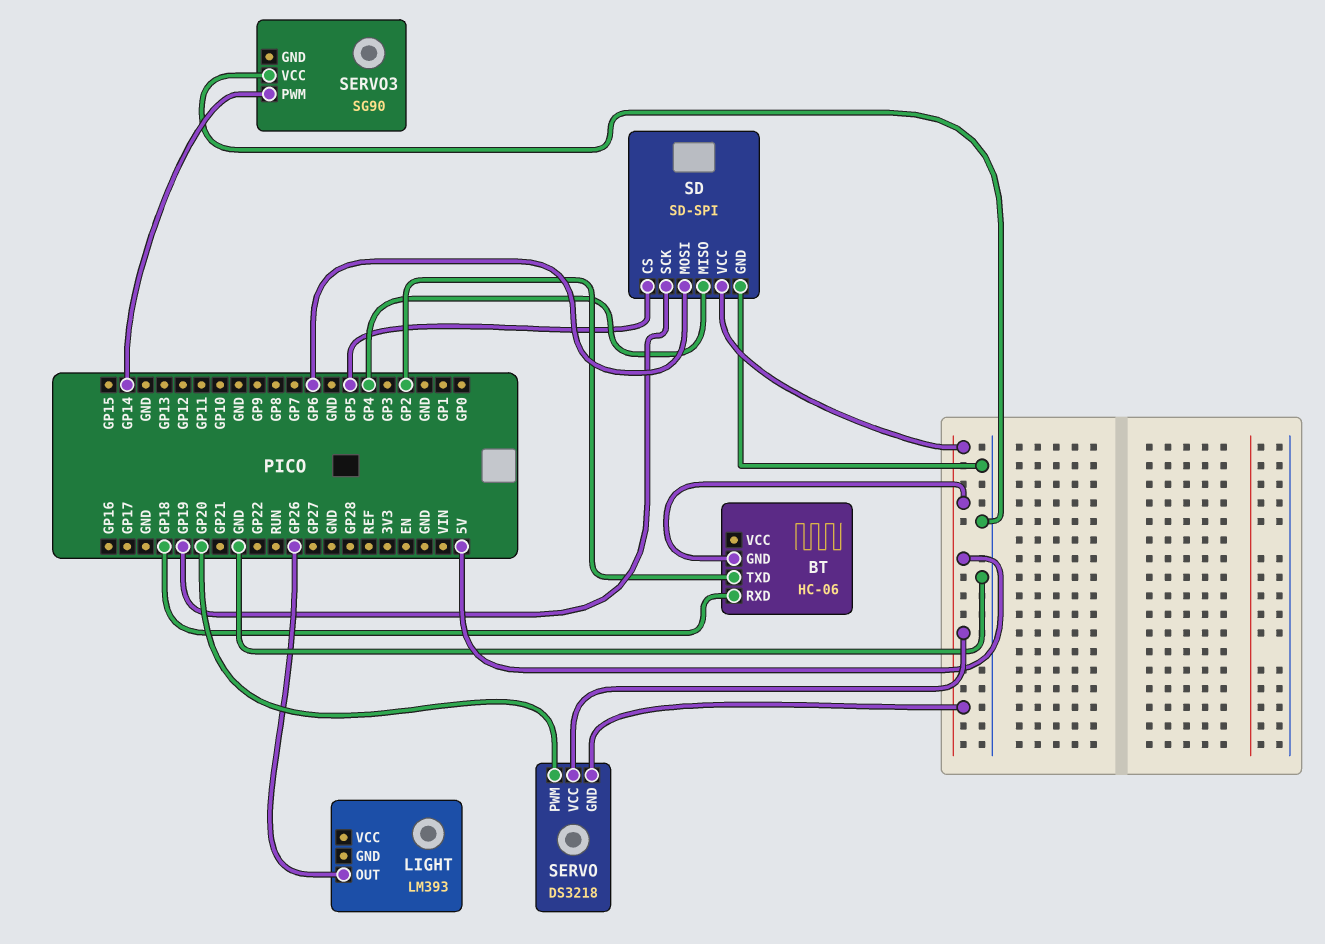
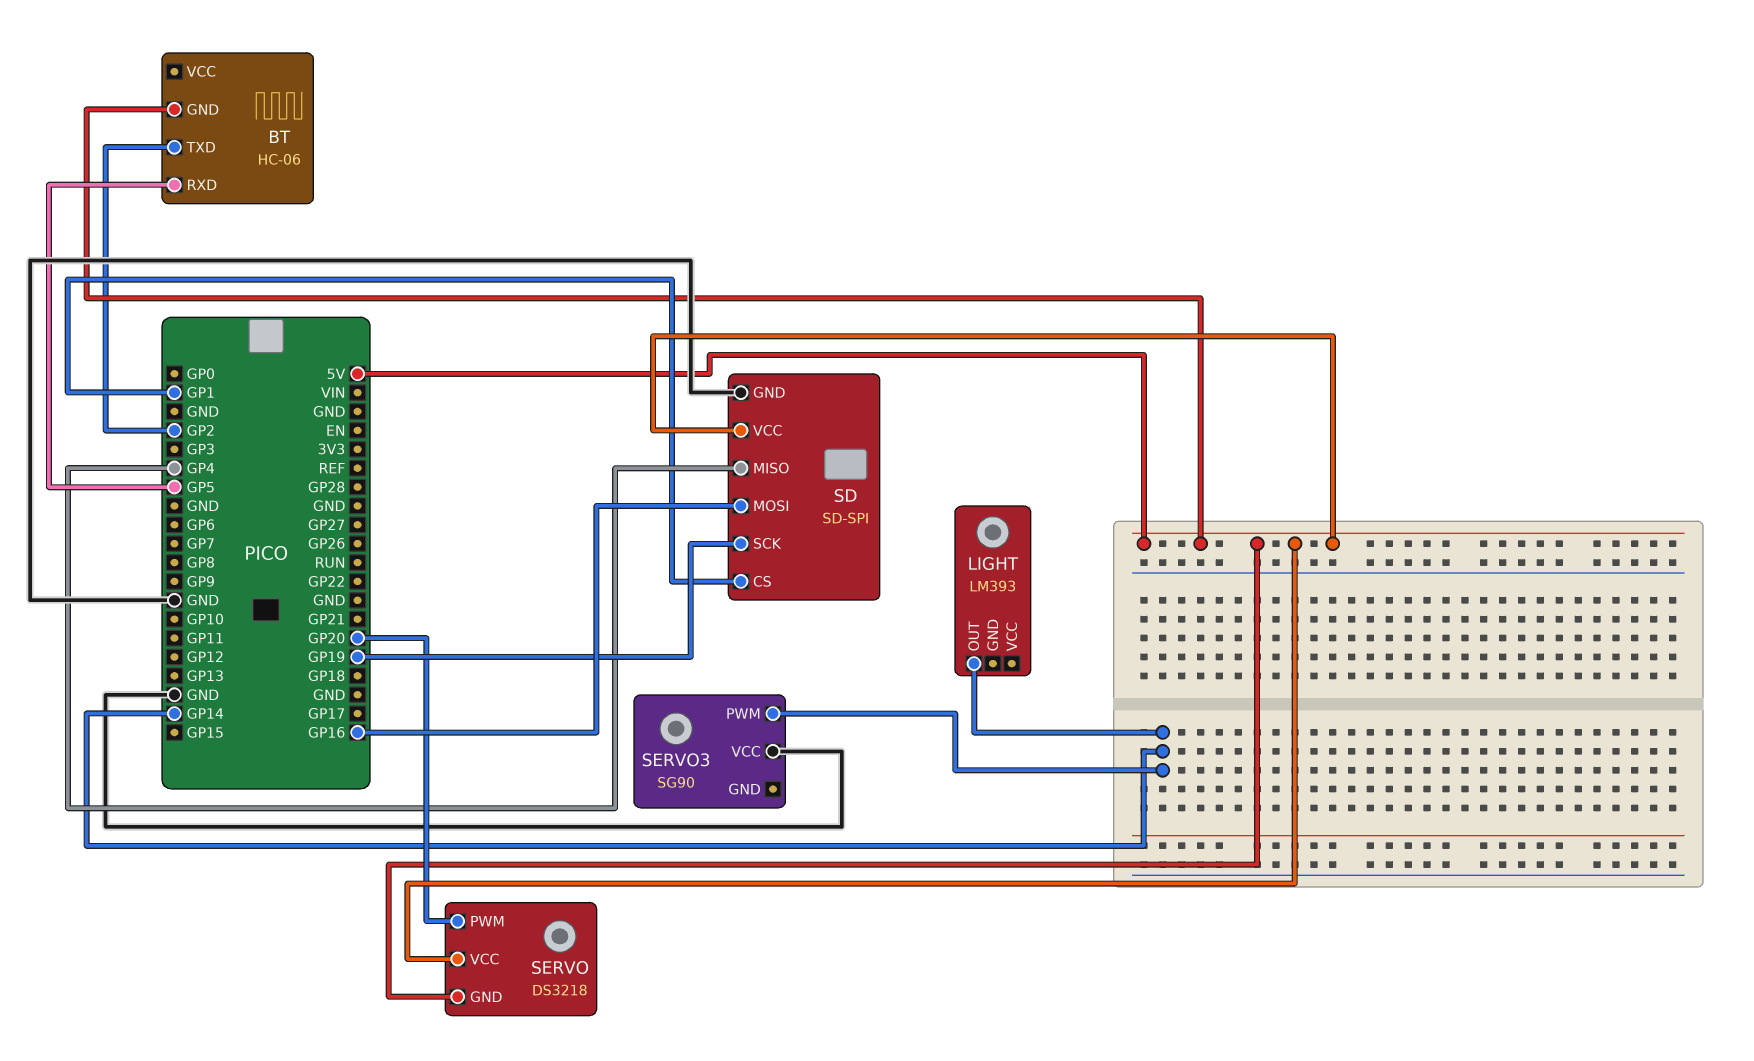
BT pin RXD: GP18 -> GP5
LIGHT pin OUT: GP26 -> GP14
SD pin CS: GP5 -> GP1
SD pin MOSI: GP6 -> GP16

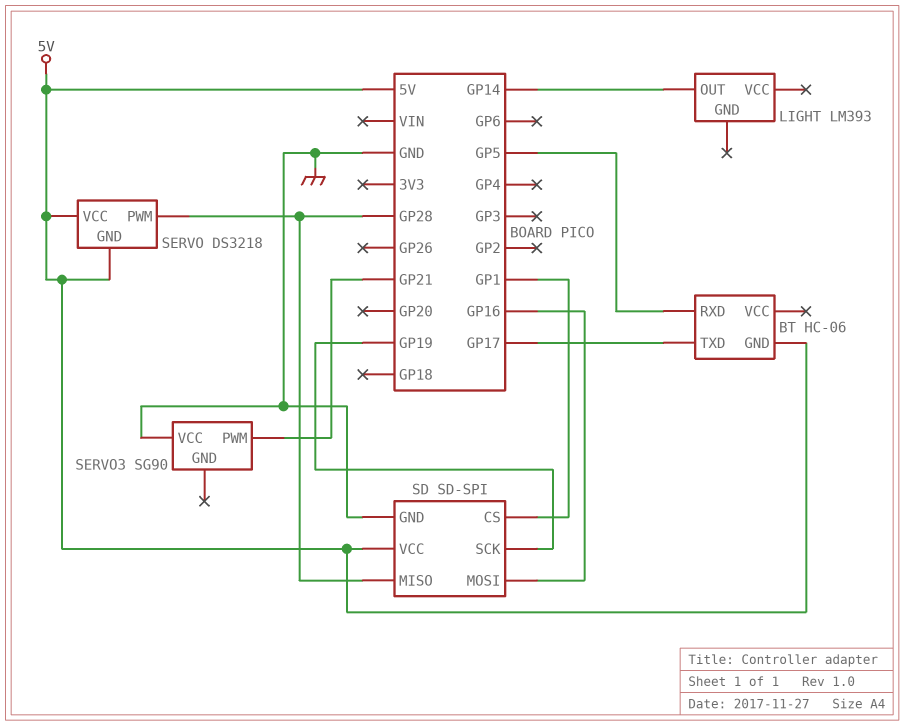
BT pin TXD: GP2 -> GP17
SD pin MISO: GP4 -> GP28
SERVO pin PWM: GP20 -> GP28
SERVO3 pin PWM: GP14 -> GP21

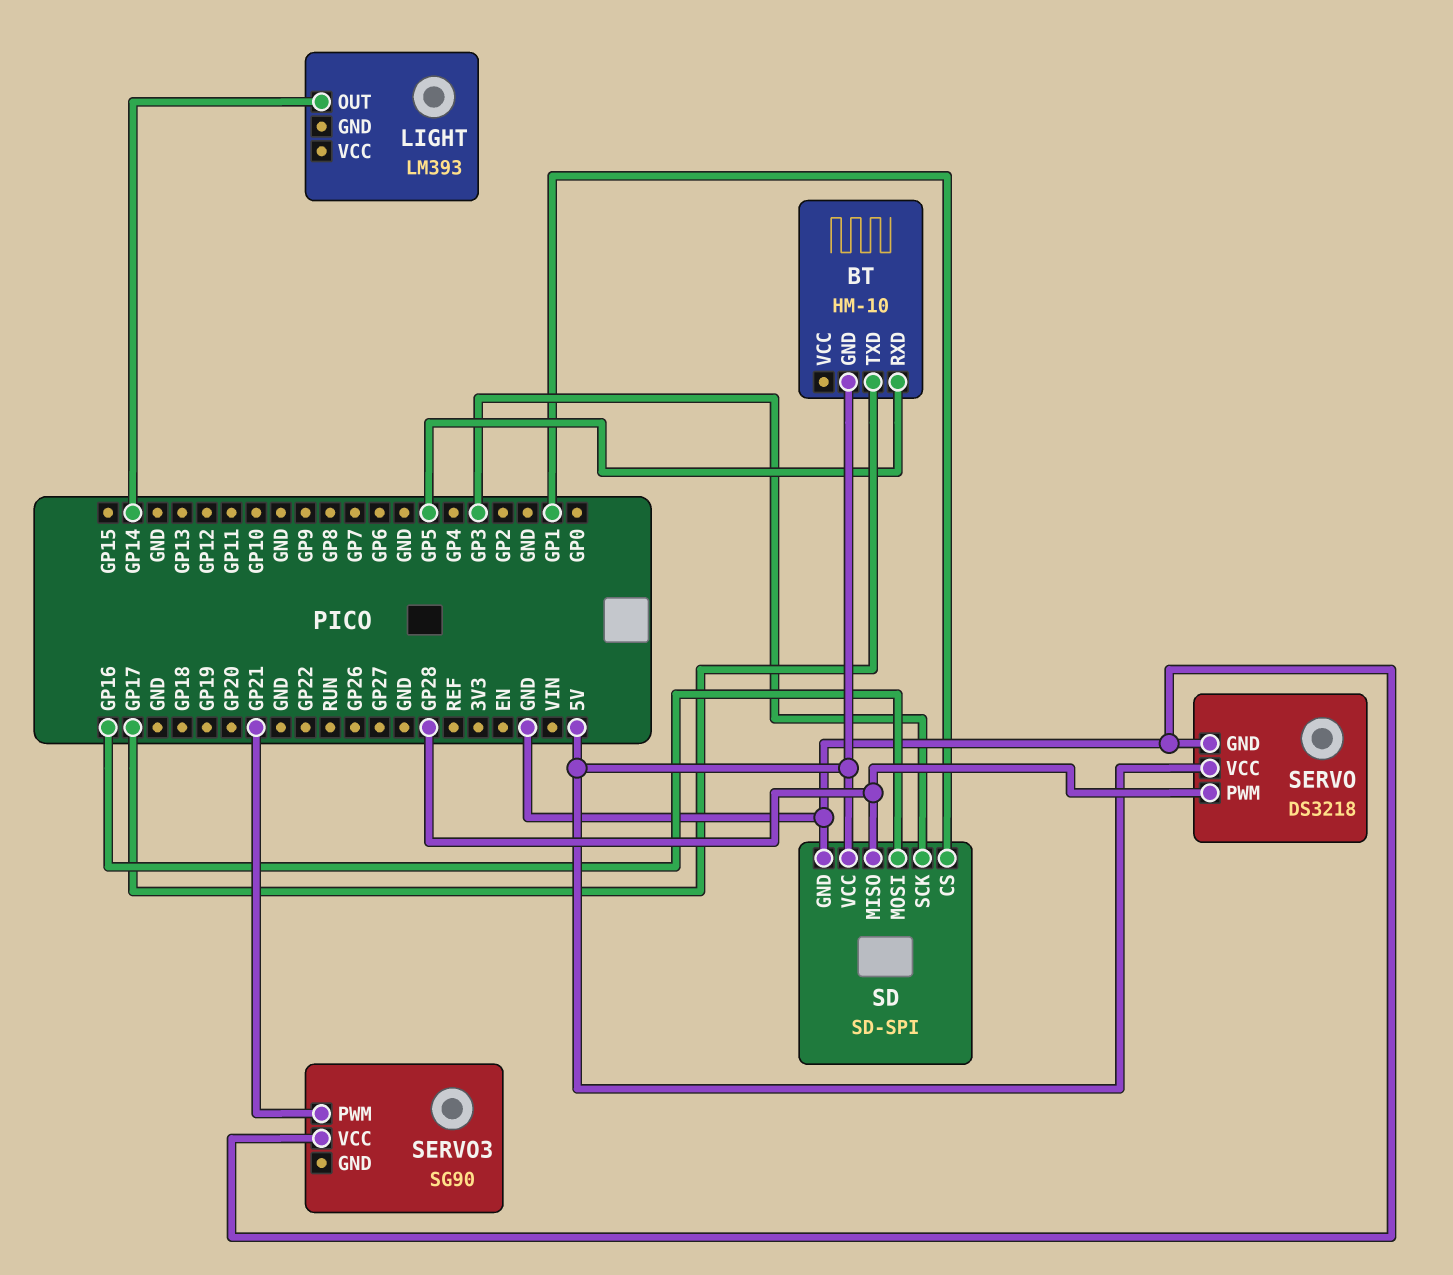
BT: HC-06 -> HM-10
SD pin SCK: GP19 -> GP3
SERVO pin GND: 5V -> GND

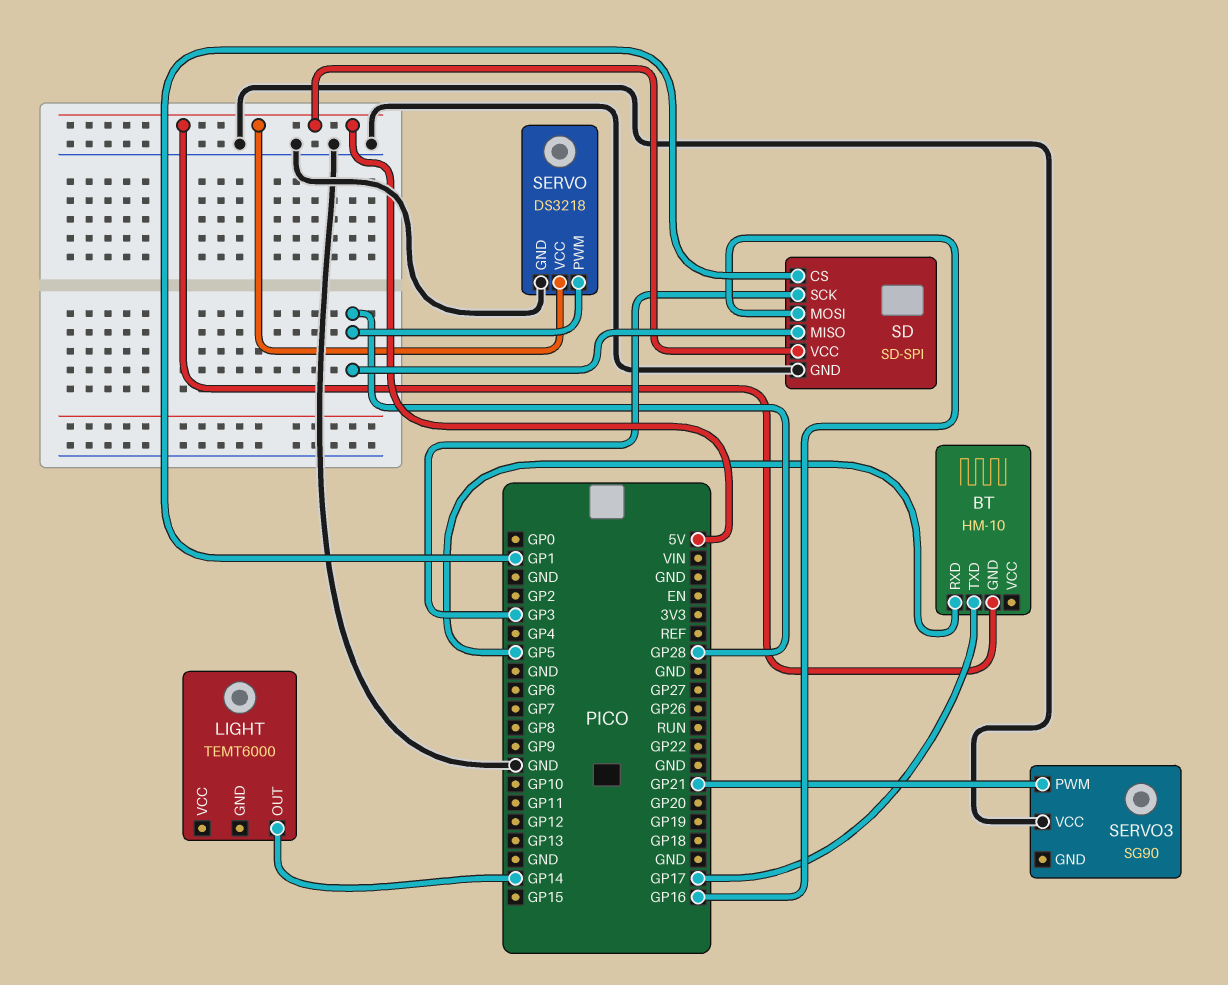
LIGHT: LM393 -> TEMT6000

